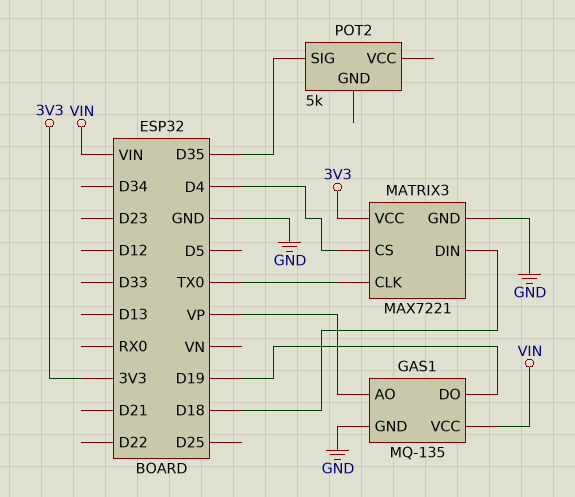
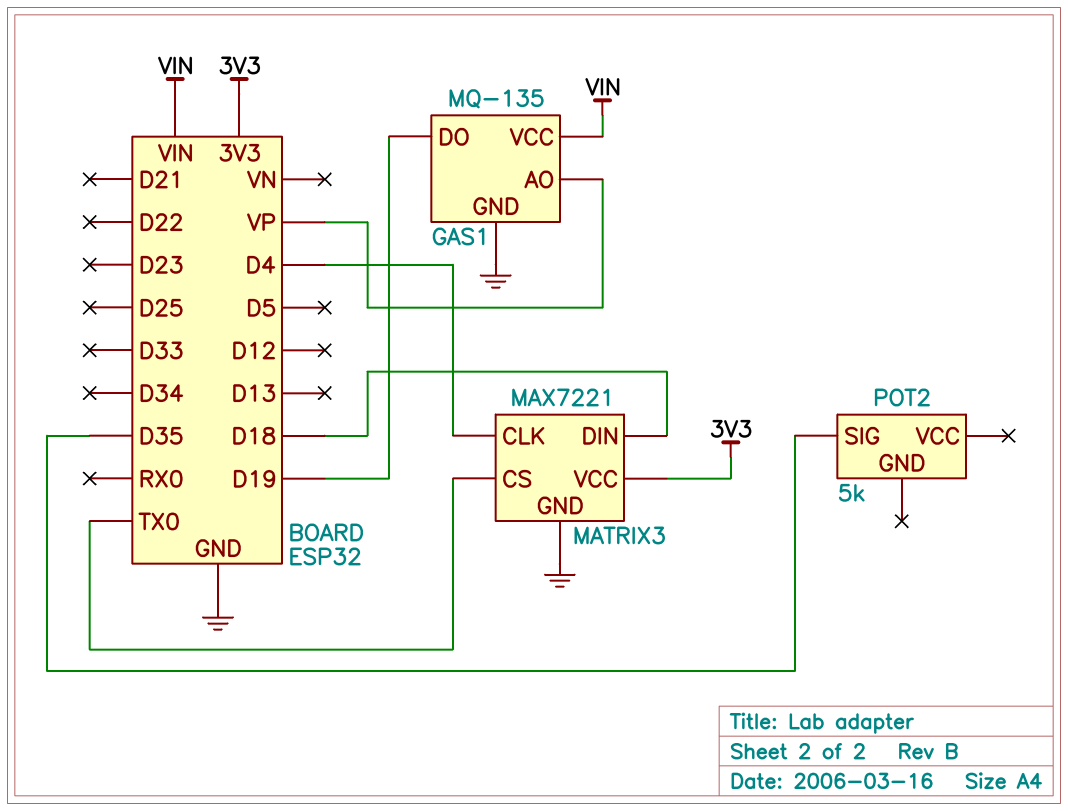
MATRIX3 pin CLK: TX0 -> D4
MATRIX3 pin CS: D4 -> TX0

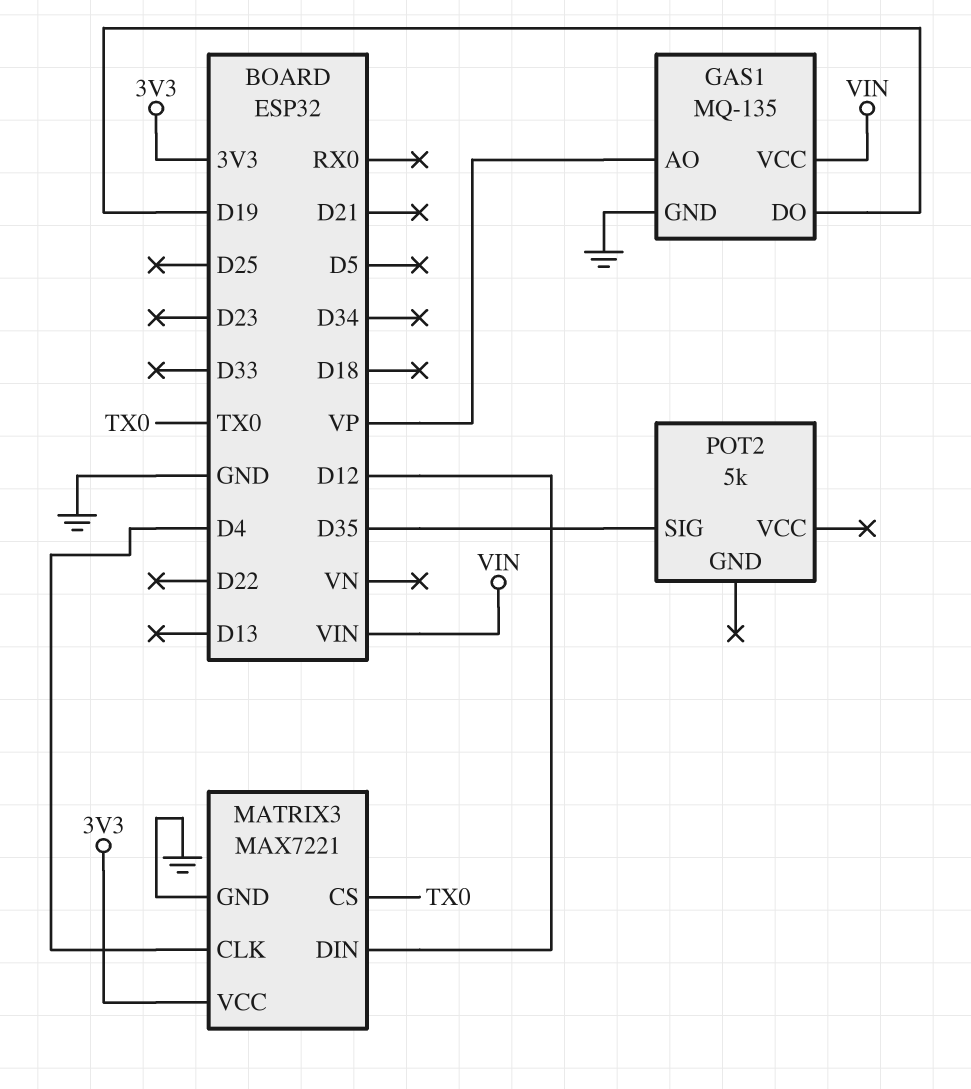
MATRIX3 pin DIN: D18 -> D12

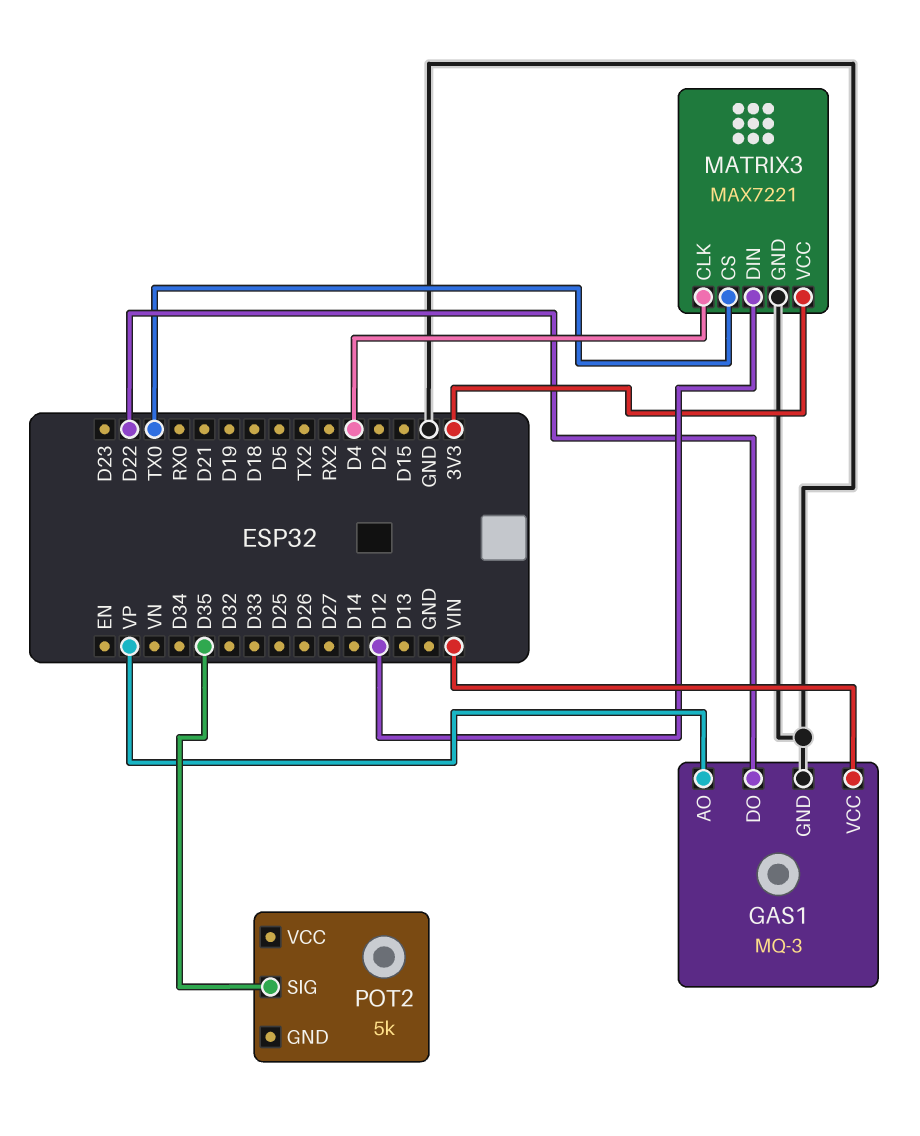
GAS1: MQ-135 -> MQ-3
GAS1 pin DO: D19 -> D22

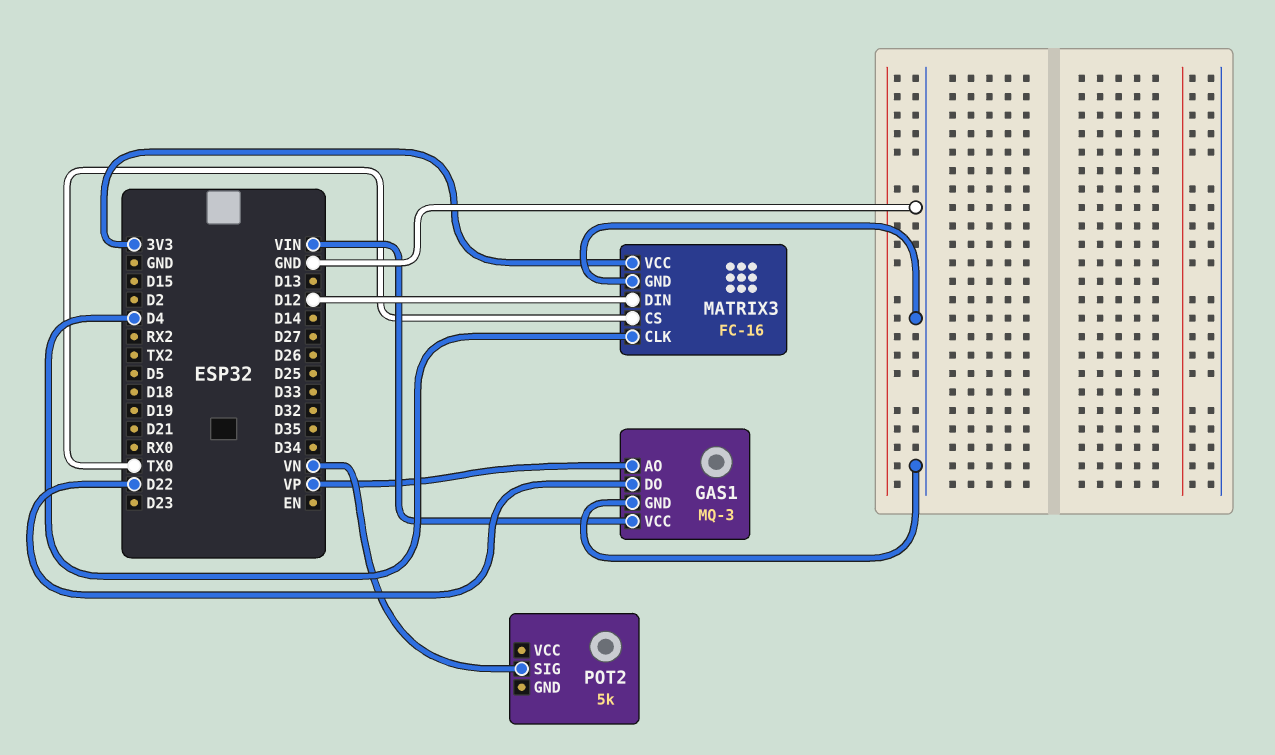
MATRIX3: MAX7221 -> FC-16
POT2 pin SIG: D35 -> VN

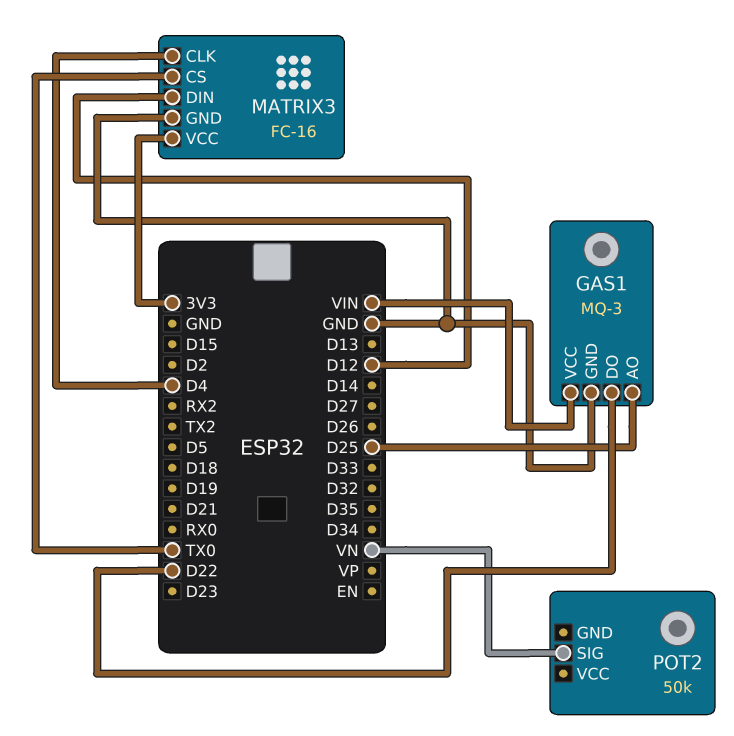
GAS1 pin AO: VP -> D25
POT2: 5k -> 50k

